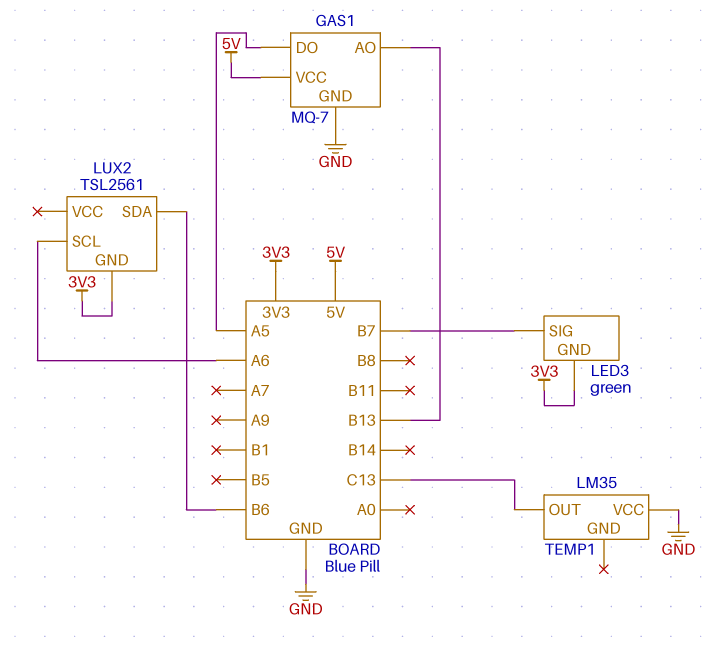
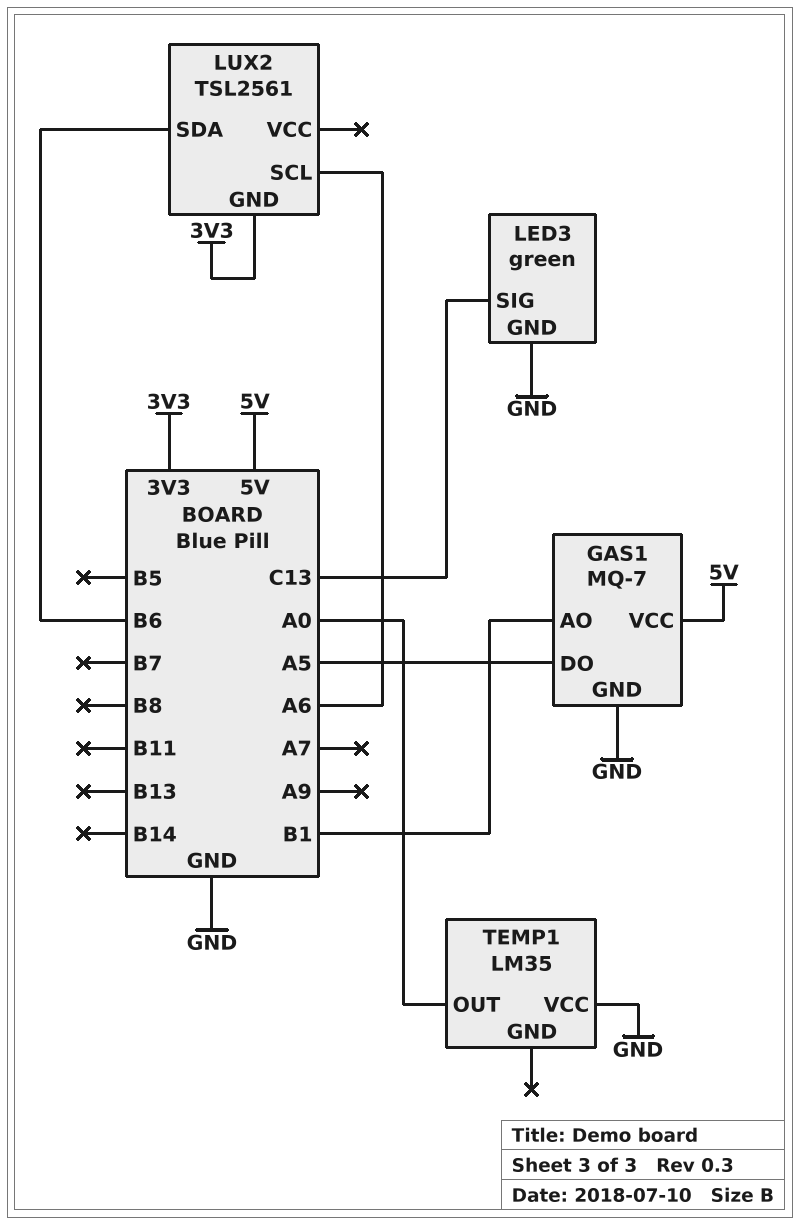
GAS1 pin AO: B13 -> B1
LED3 pin GND: 3V3 -> GND
LED3 pin SIG: B7 -> C13
TEMP1 pin OUT: C13 -> A0

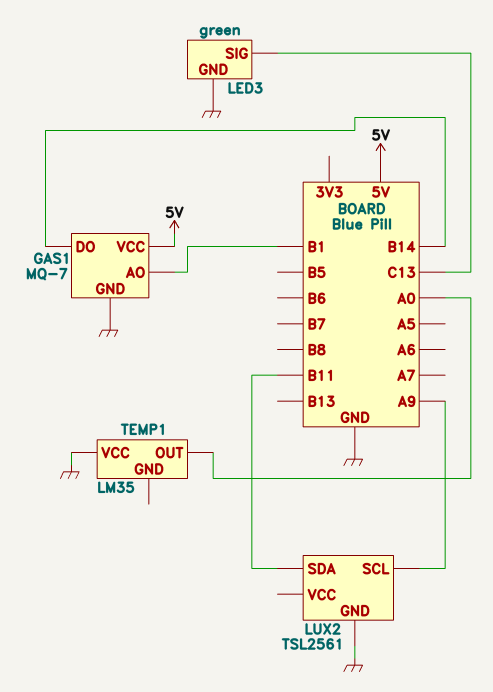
GAS1 pin DO: A5 -> B14
LUX2 pin GND: 3V3 -> GND
LUX2 pin SCL: A6 -> A9
LUX2 pin SDA: B6 -> B11

